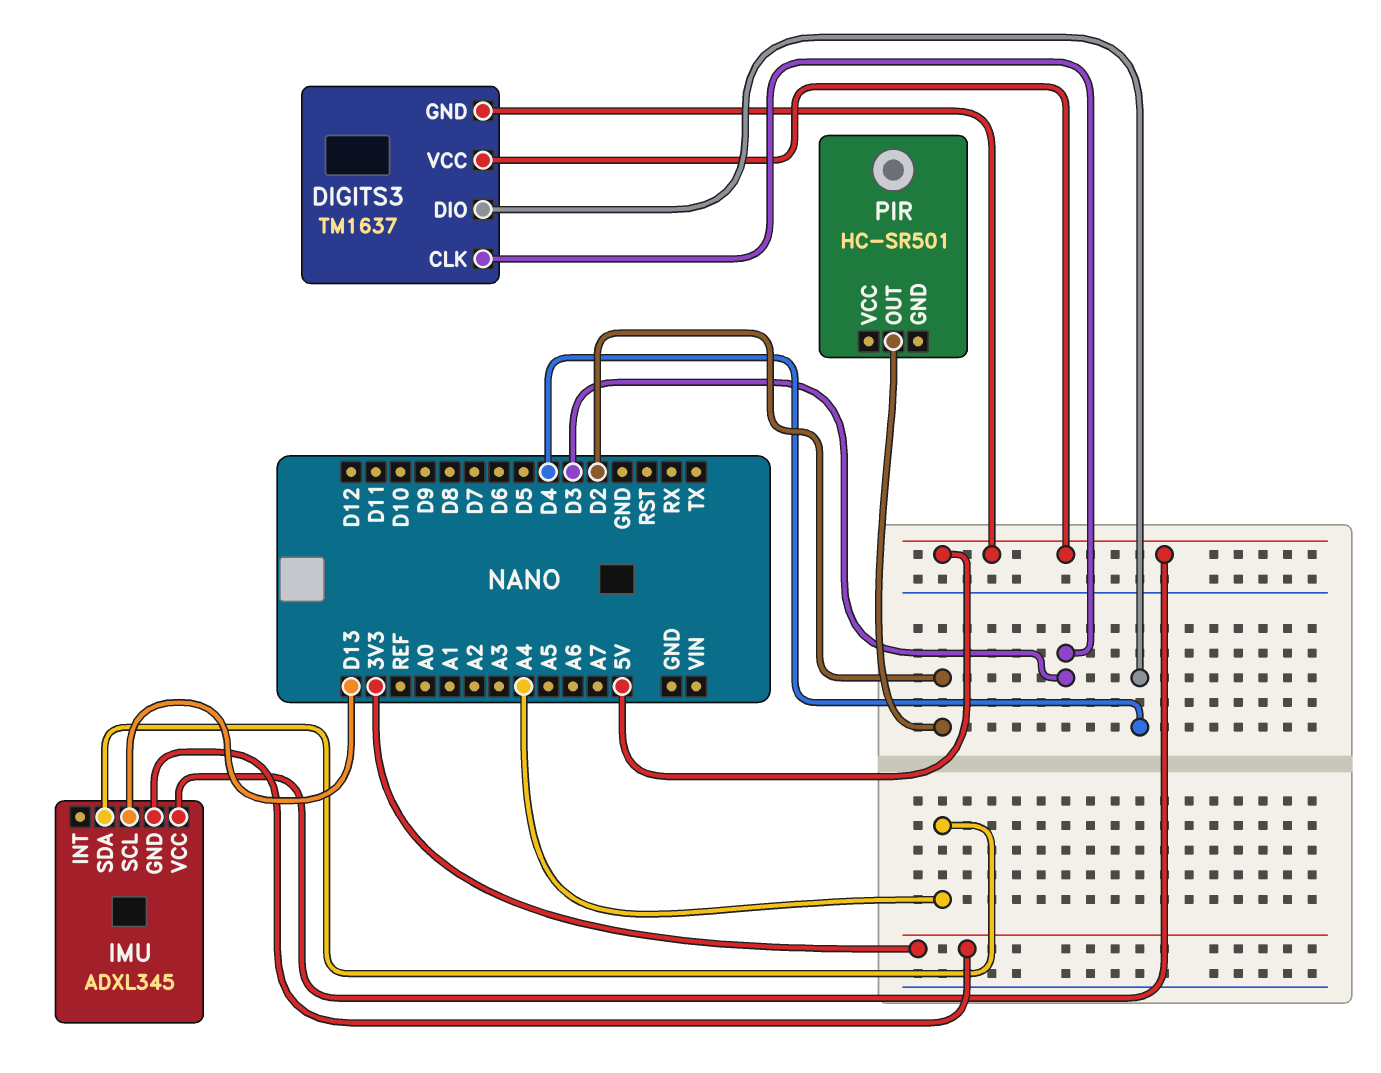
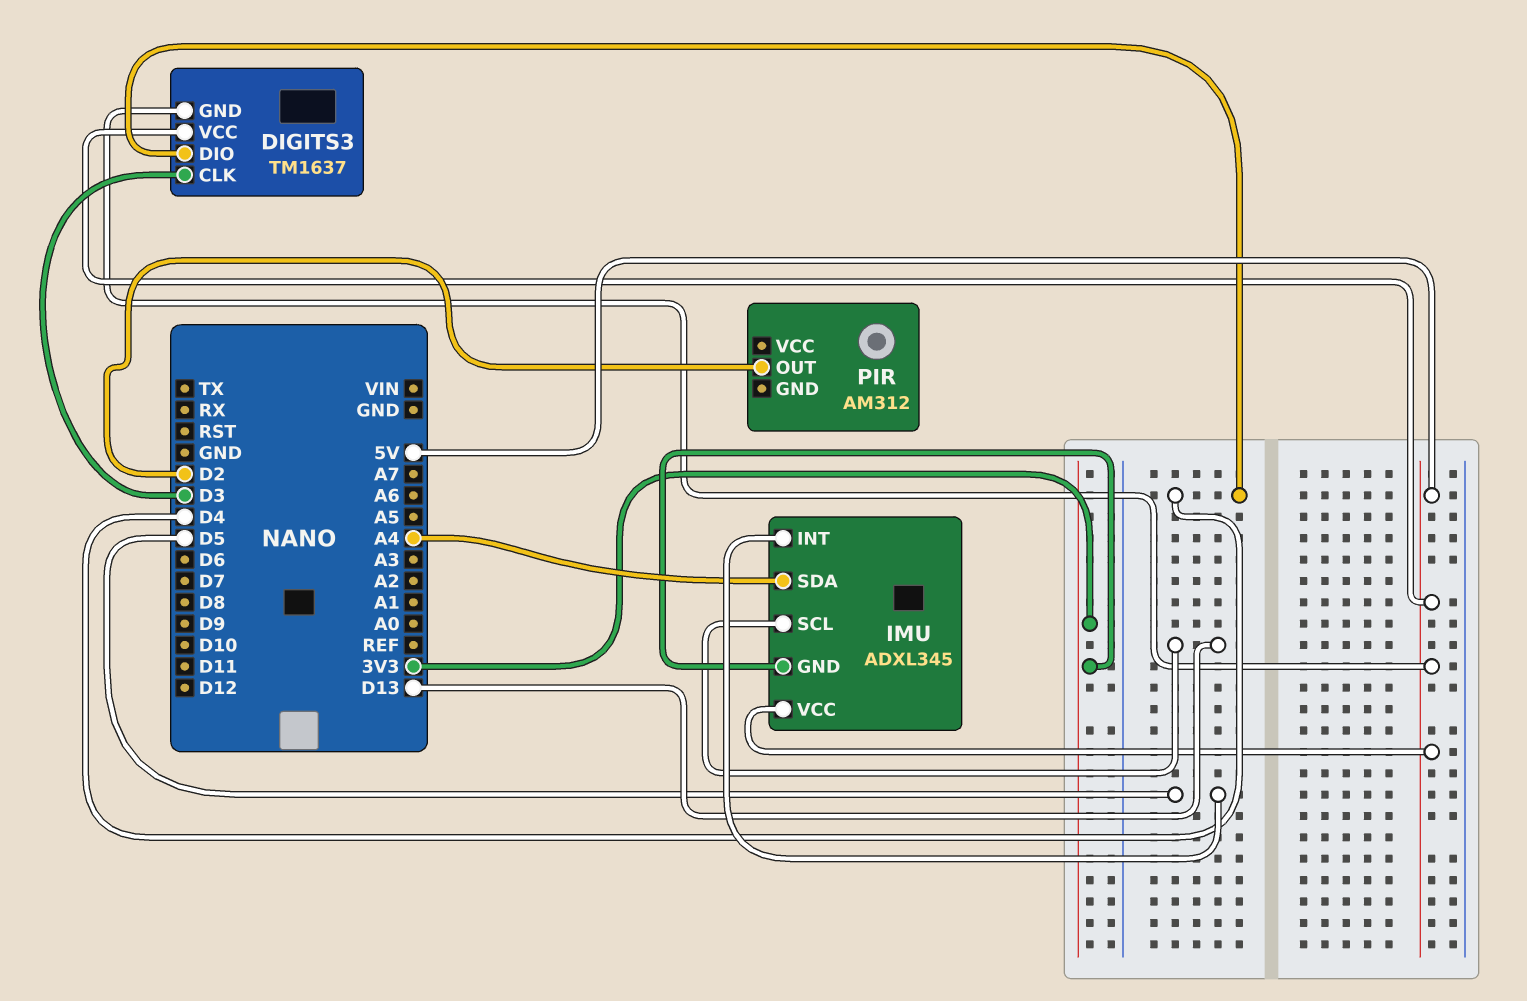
IMU pin INT: none -> D5
PIR: HC-SR501 -> AM312

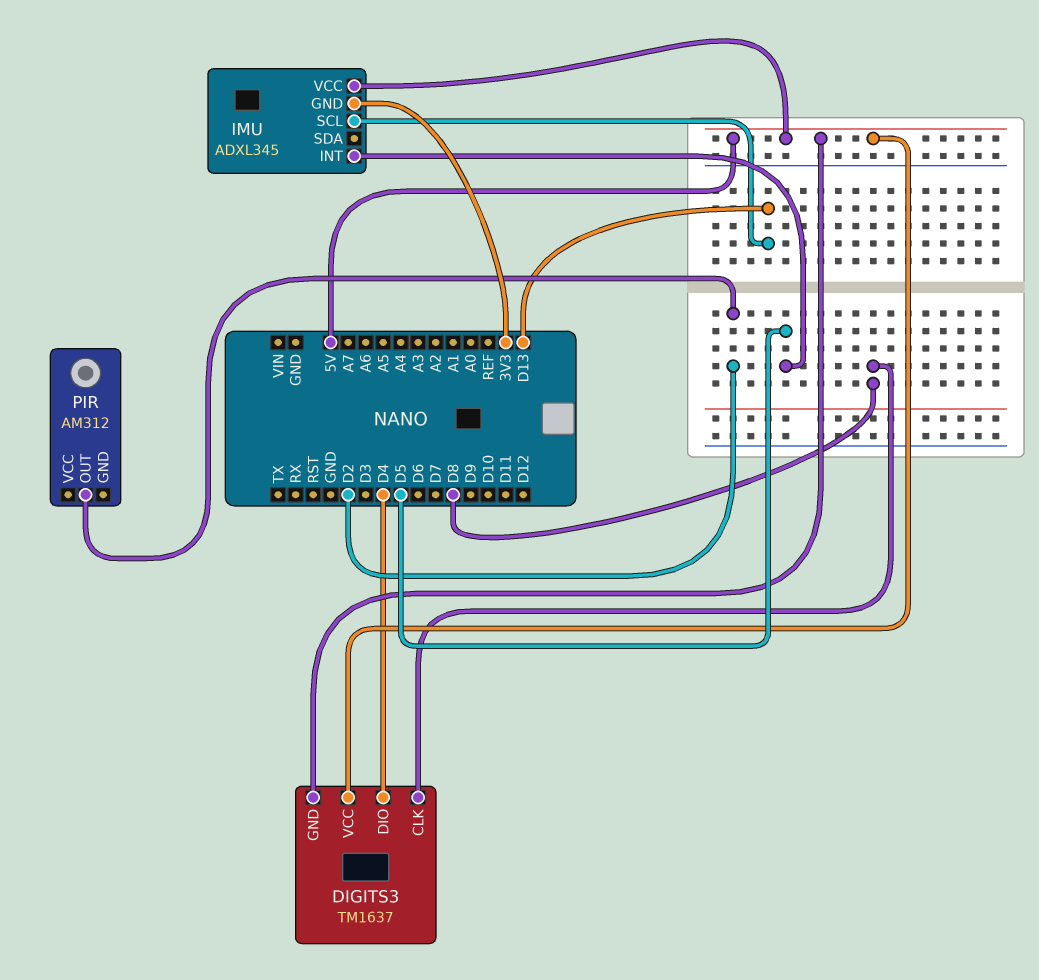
DIGITS3 pin CLK: D3 -> D8
IMU pin SDA: A4 -> none

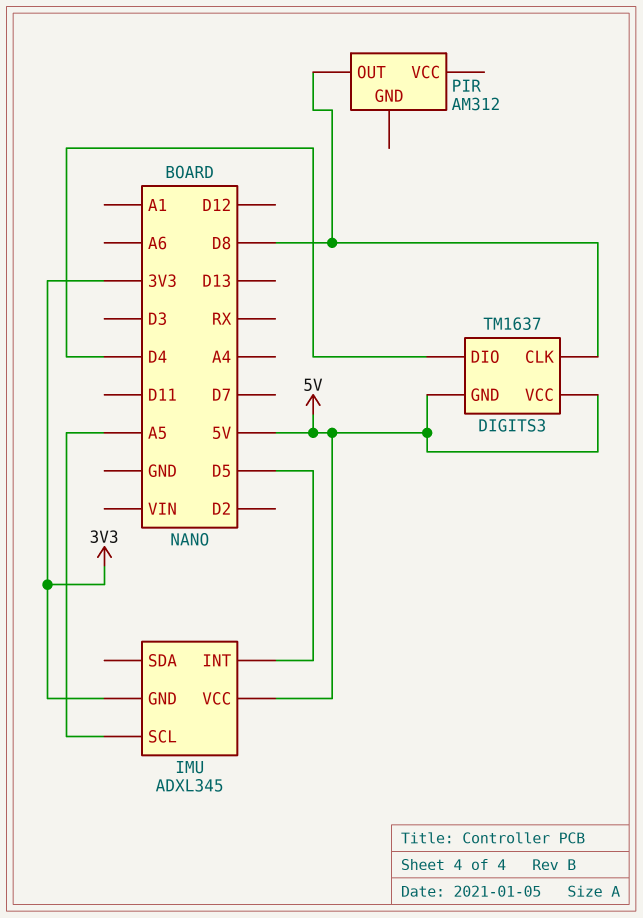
IMU pin SCL: D13 -> A5
PIR pin OUT: D2 -> D8

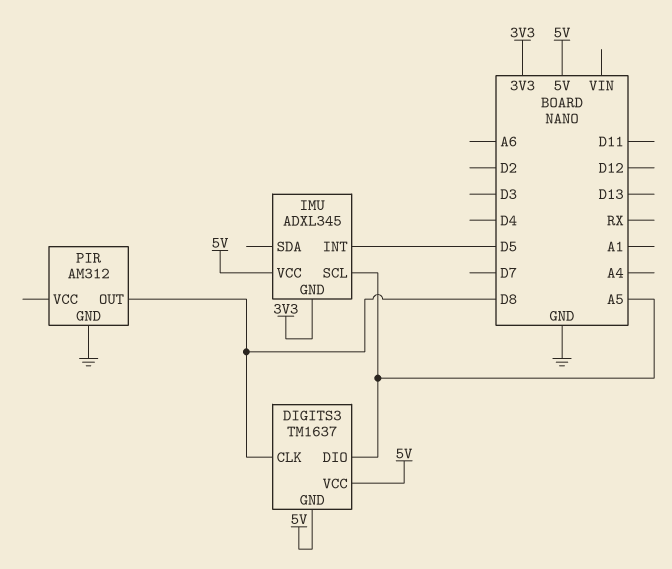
DIGITS3 pin DIO: D4 -> A5
PIR pin GND: none -> GND

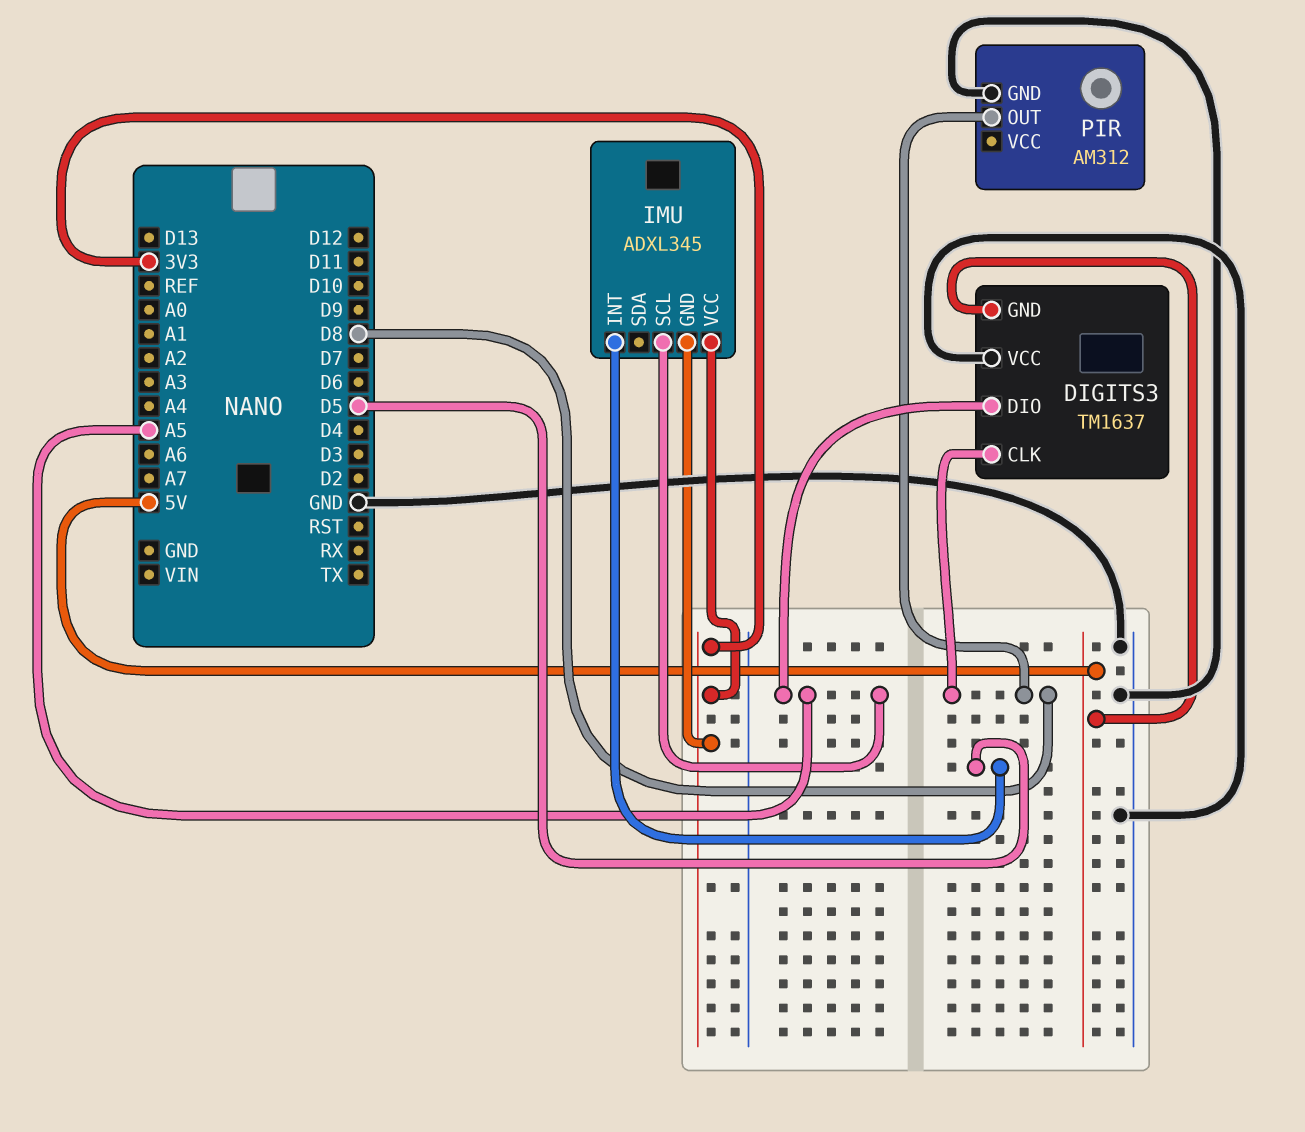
DIGITS3 pin VCC: 5V -> GND
IMU pin VCC: 5V -> 3V3

